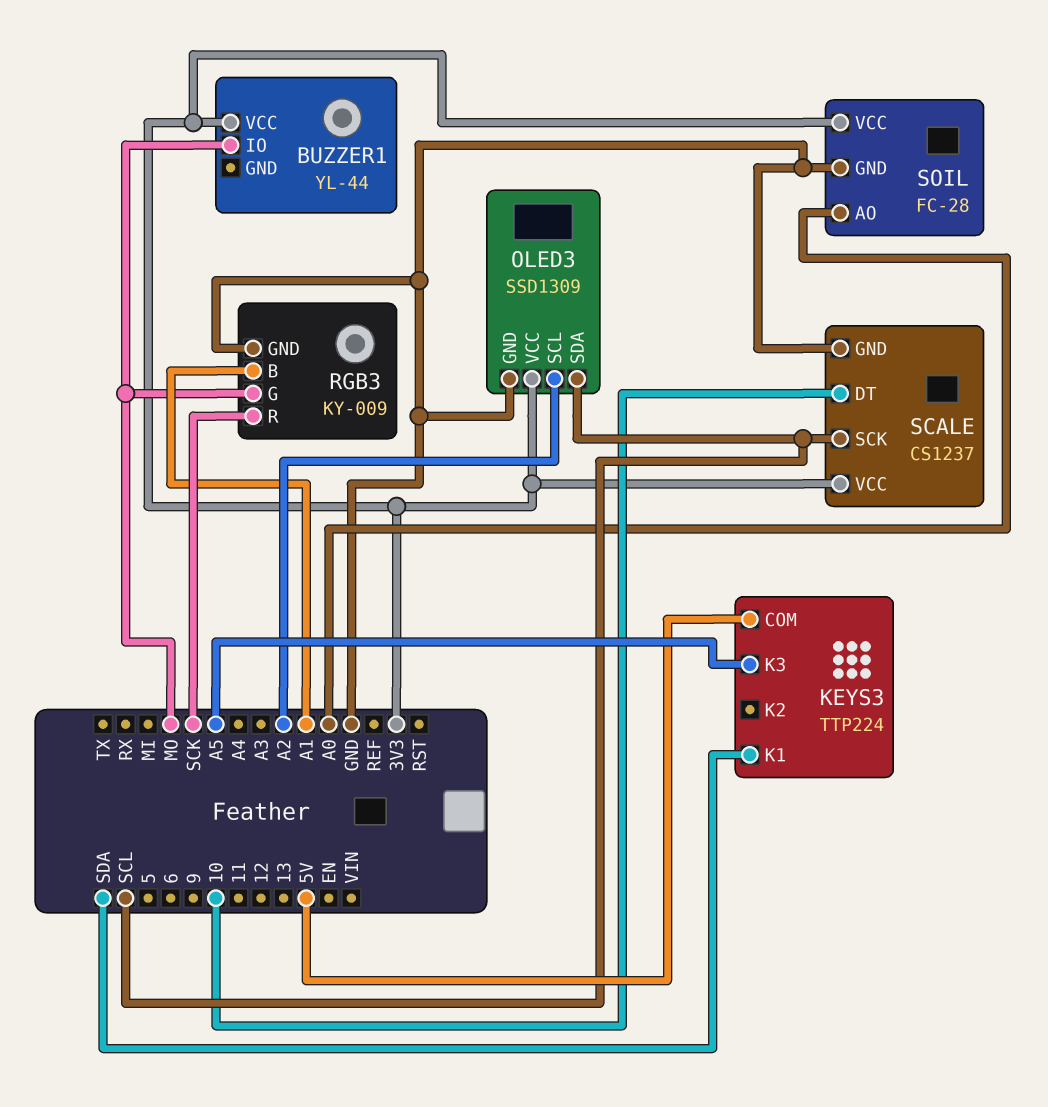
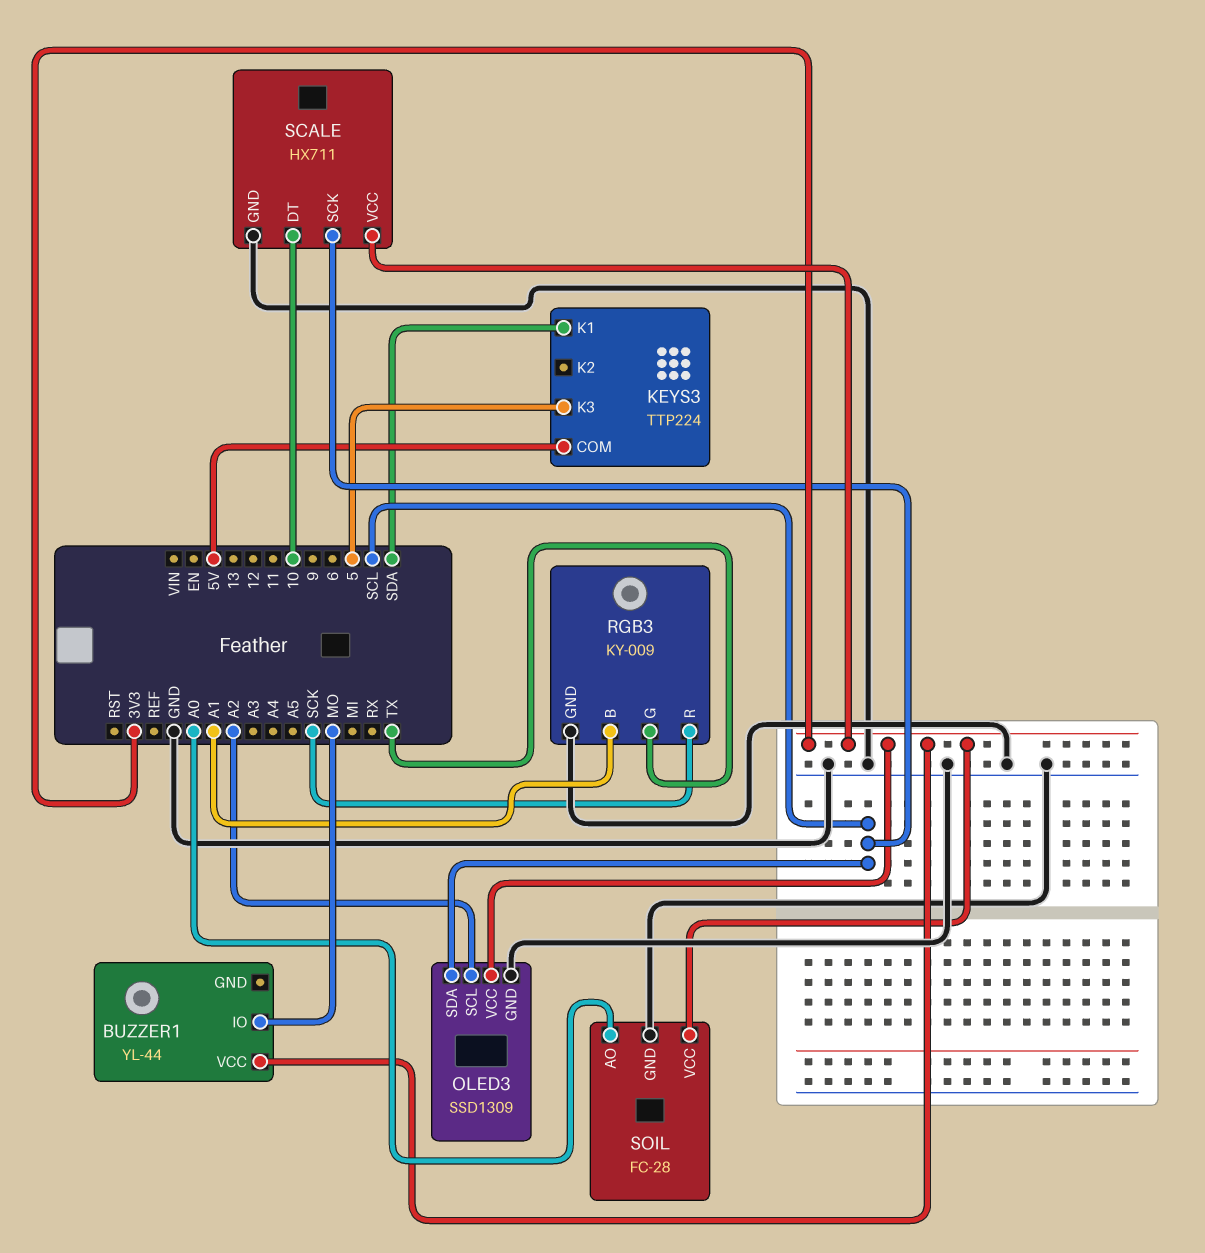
KEYS3 pin K3: A5 -> 5
RGB3 pin G: MO -> TX
SCALE: CS1237 -> HX711

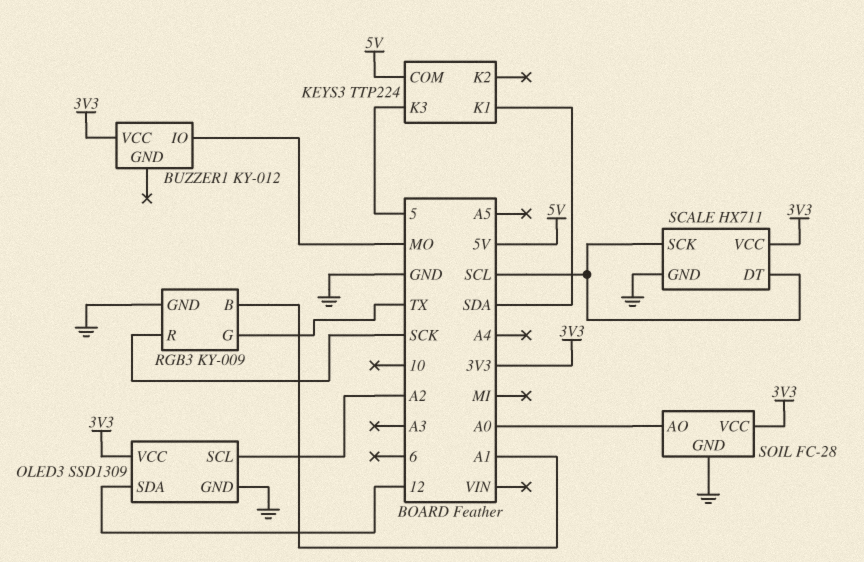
BUZZER1: YL-44 -> KY-012
OLED3 pin SDA: SCL -> 12
SCALE pin DT: 10 -> SCL

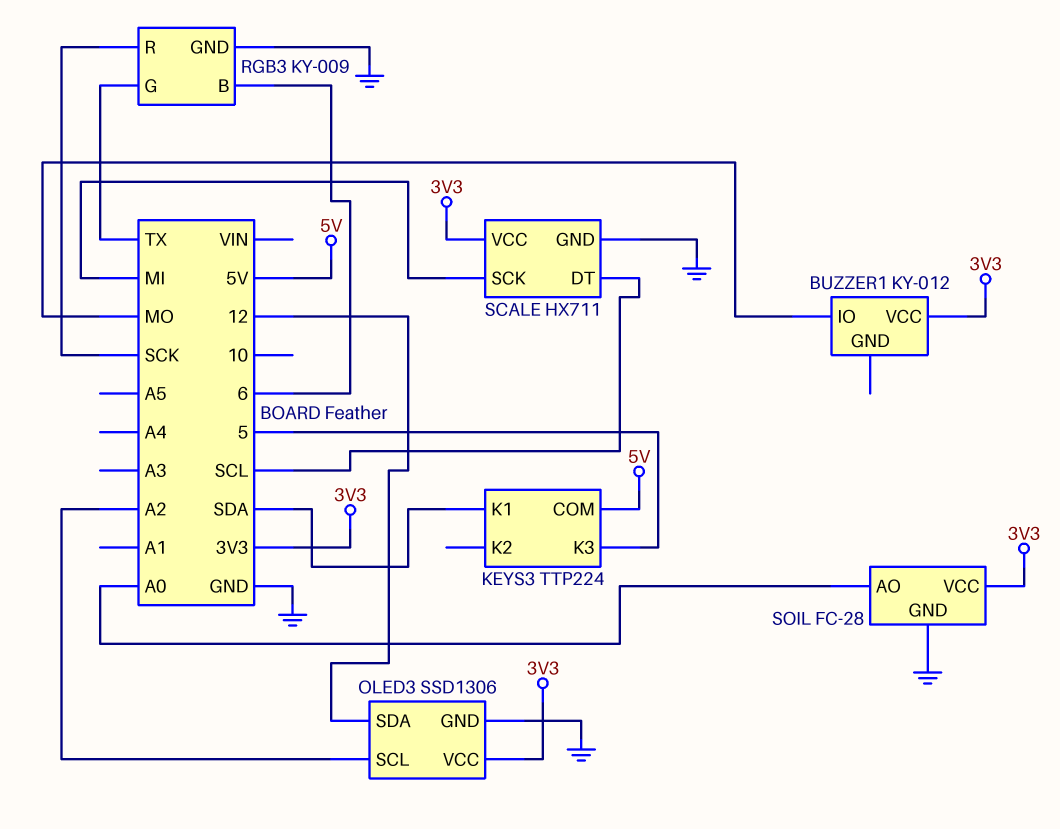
OLED3: SSD1309 -> SSD1306
RGB3 pin B: A1 -> 6
SCALE pin SCK: SCL -> MI

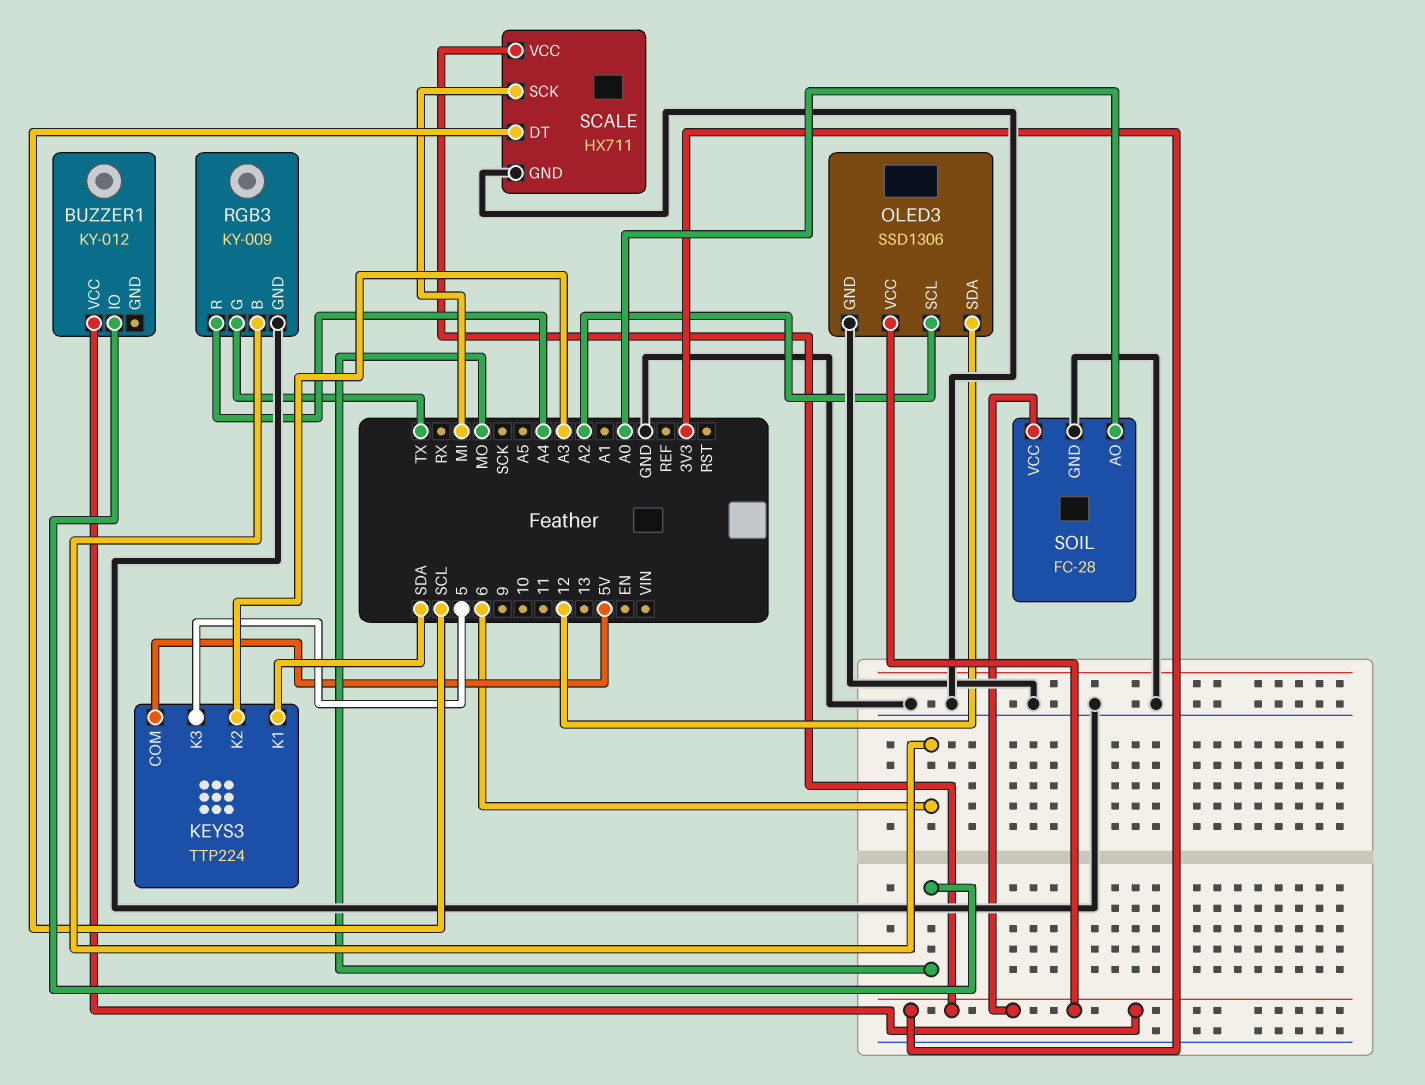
KEYS3 pin K2: none -> A3
RGB3 pin R: SCK -> A4

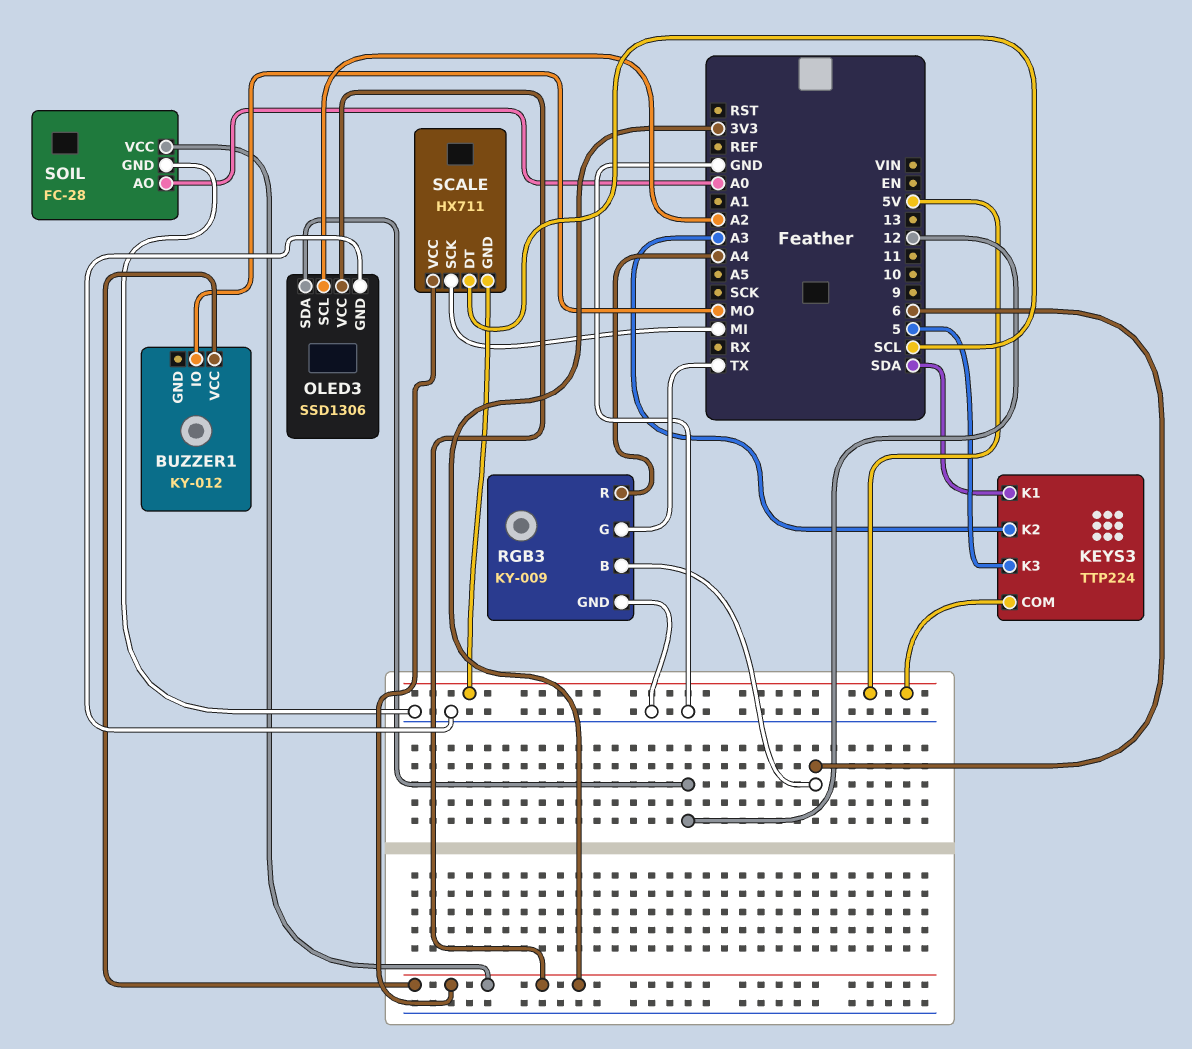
SCALE pin GND: GND -> 5V

